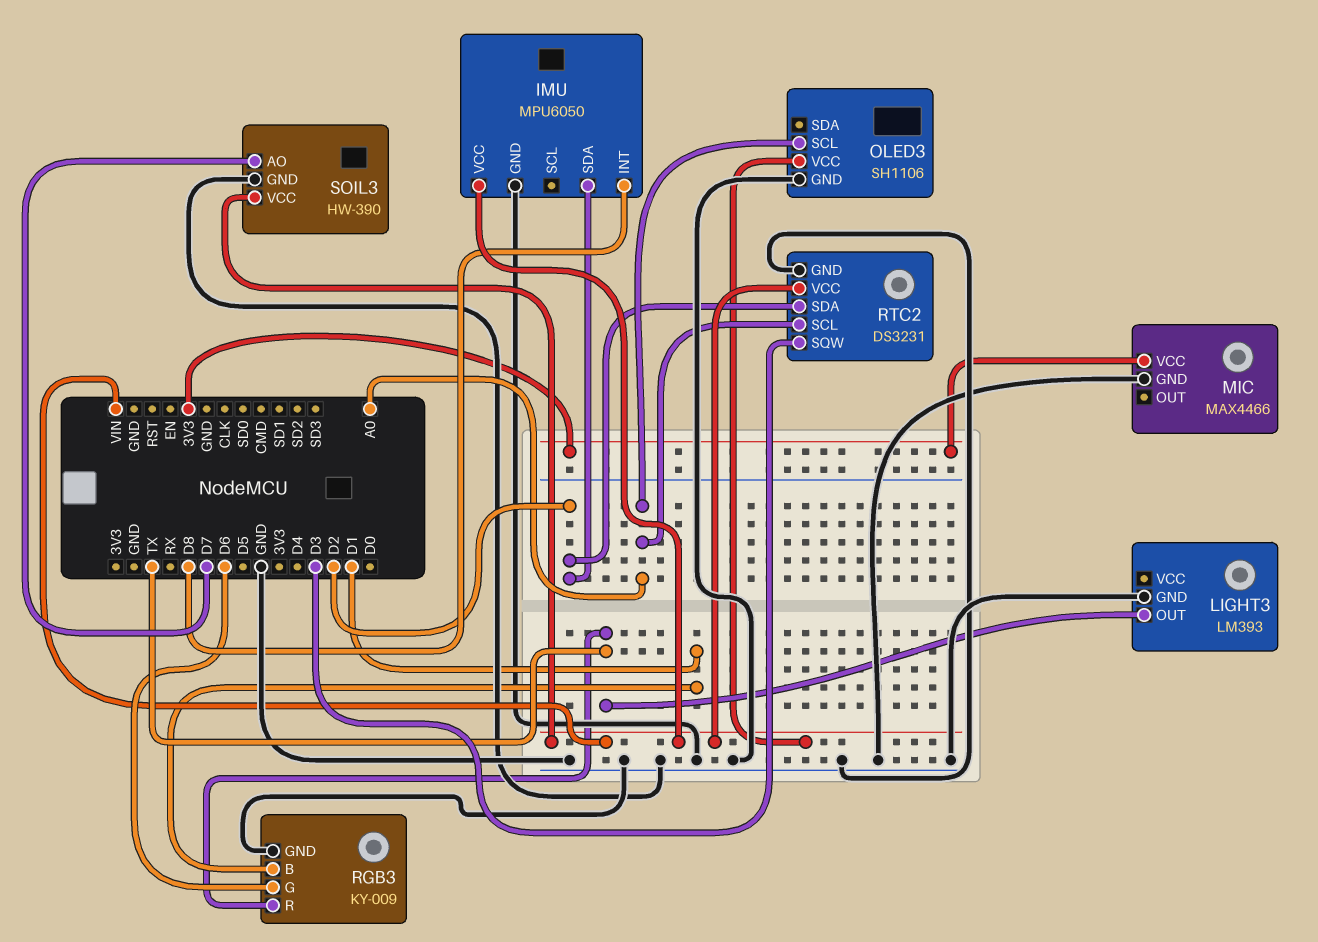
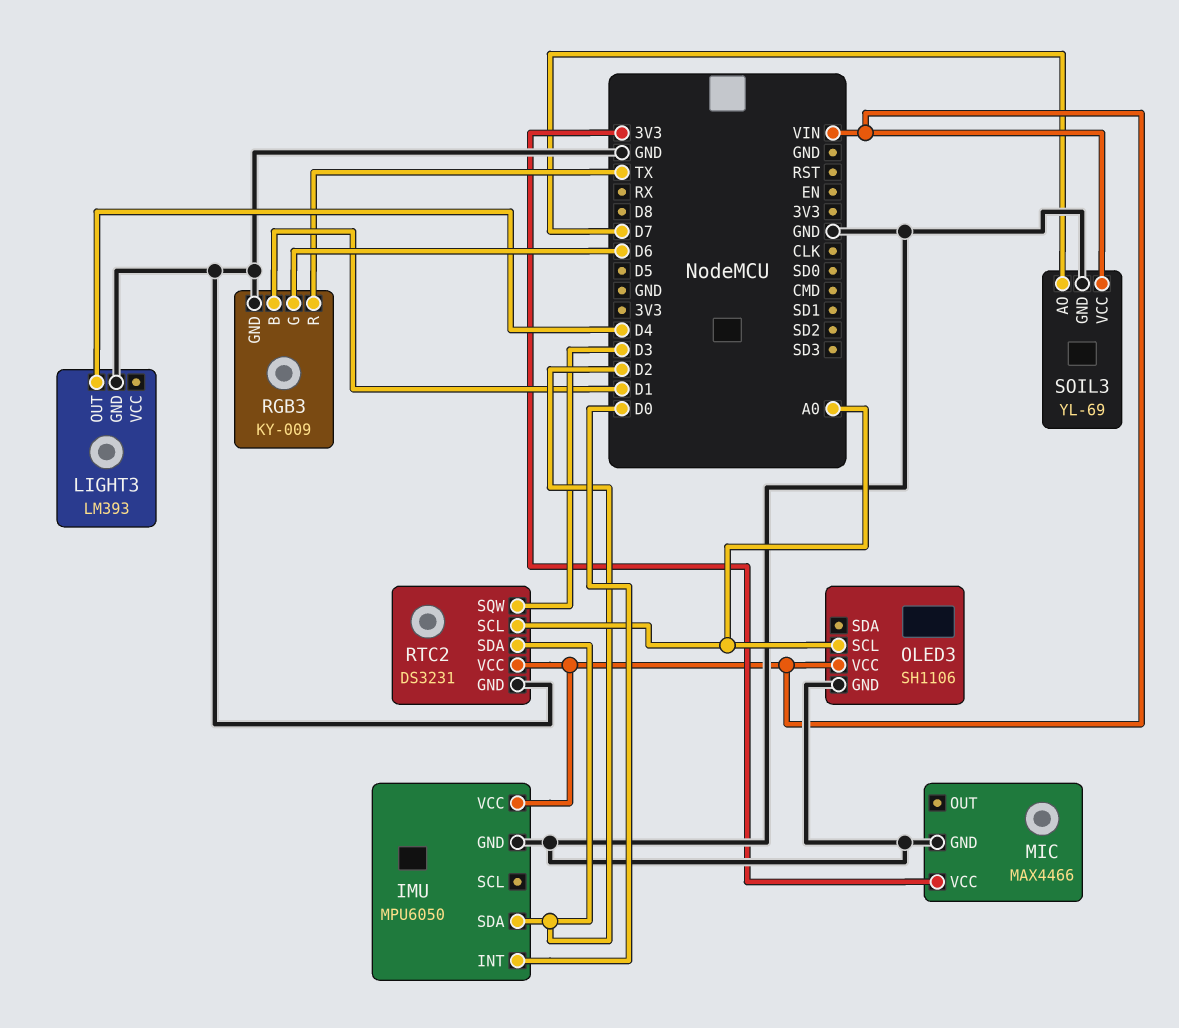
IMU pin INT: D8 -> D0
LIGHT3 pin OUT: TX -> D4
SOIL3: HW-390 -> YL-69

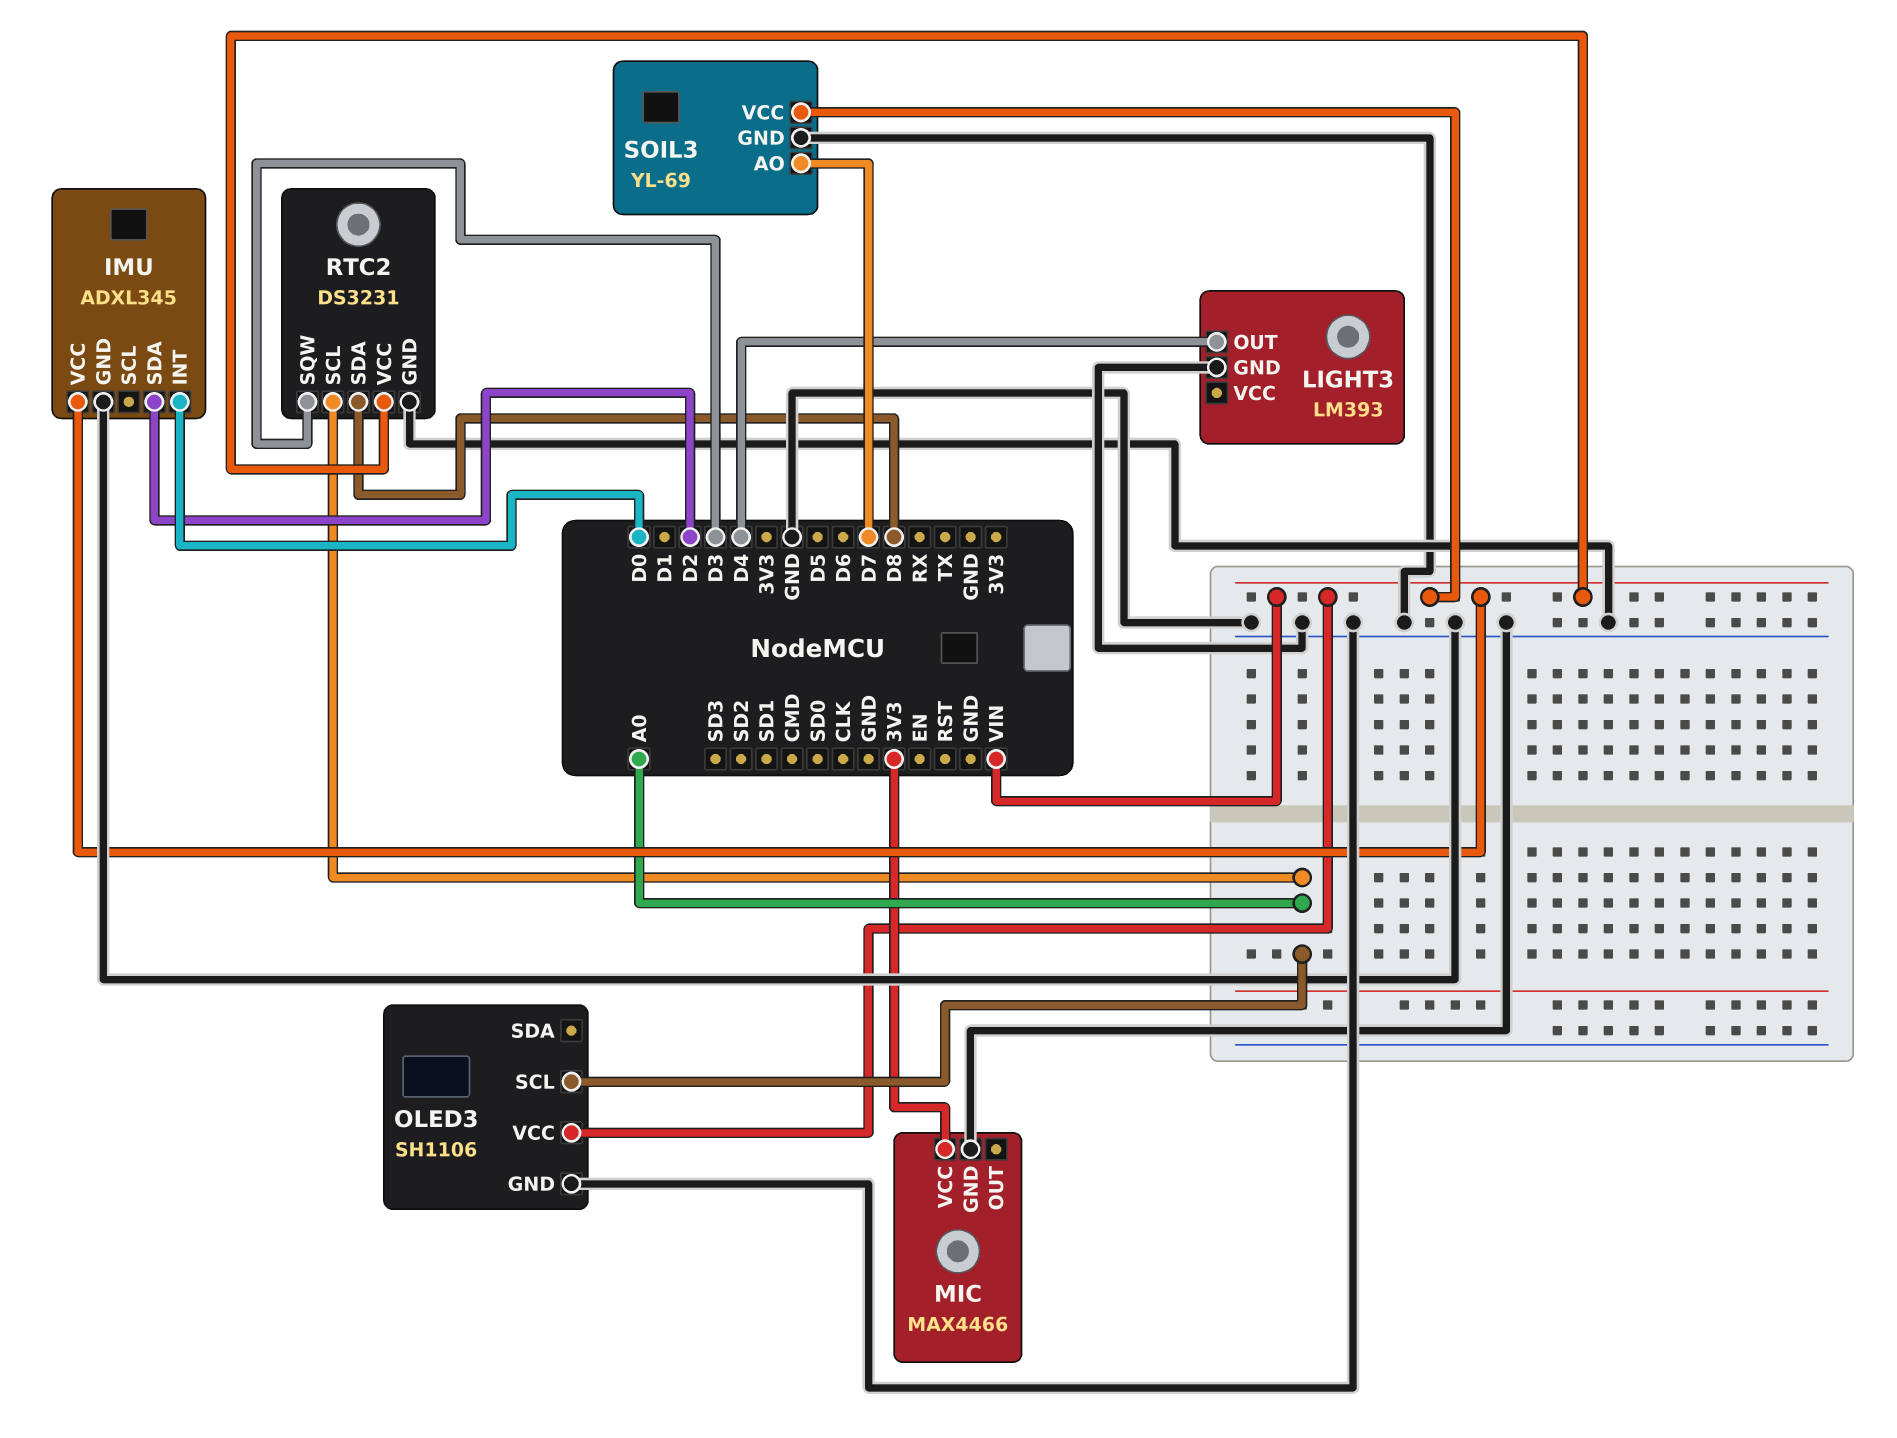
IMU: MPU6050 -> ADXL345
RGB3: KY-009 -> none
RGB3 pin B: D1 -> none
RGB3 pin G: D6 -> none
RGB3 pin GND: GND -> none
RGB3 pin R: TX -> none
RTC2 pin SDA: D2 -> D8

